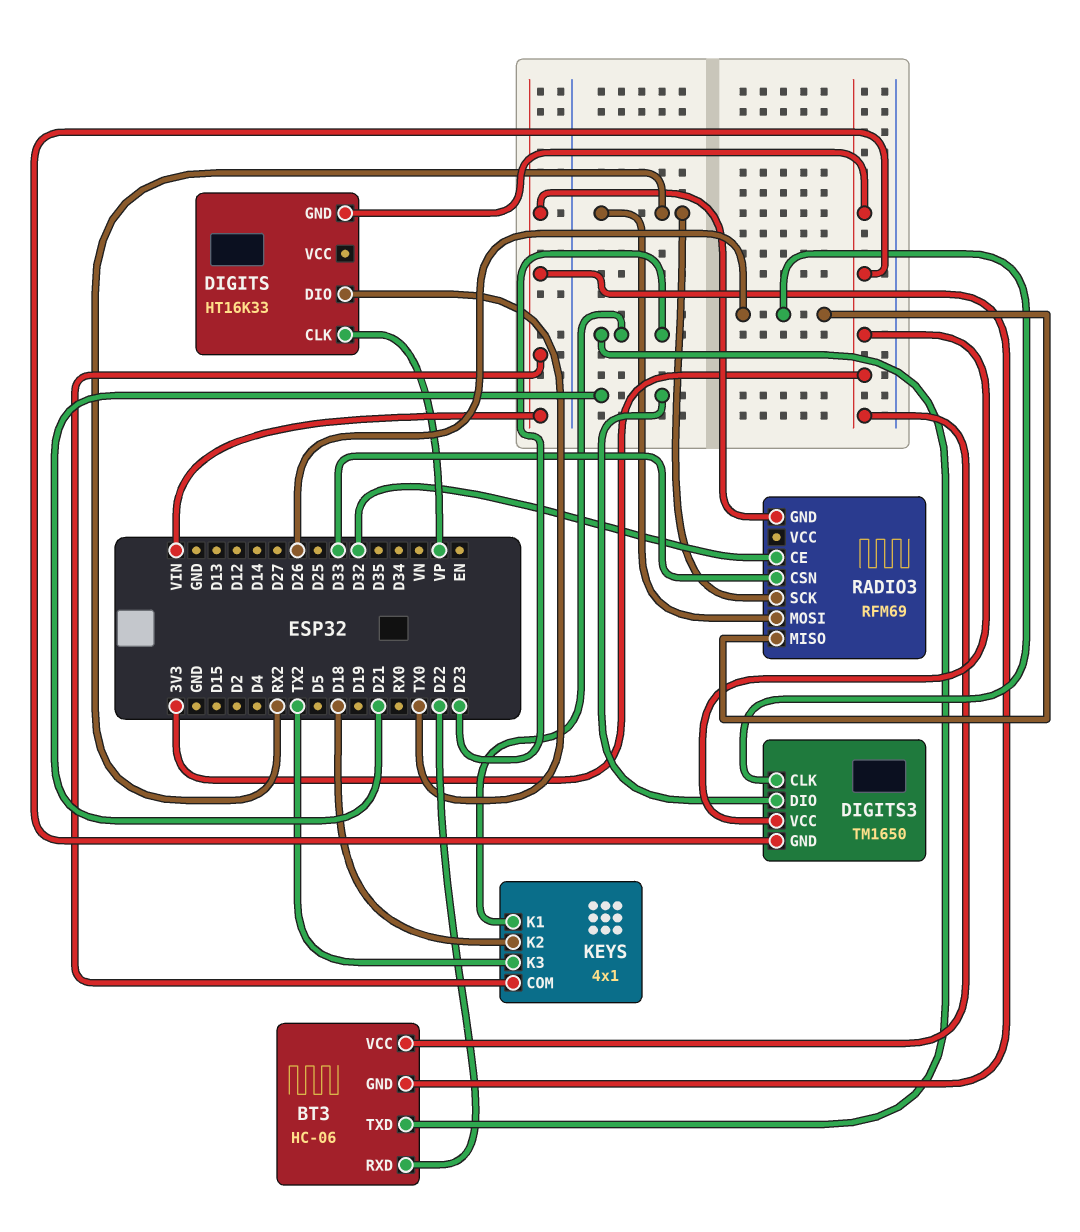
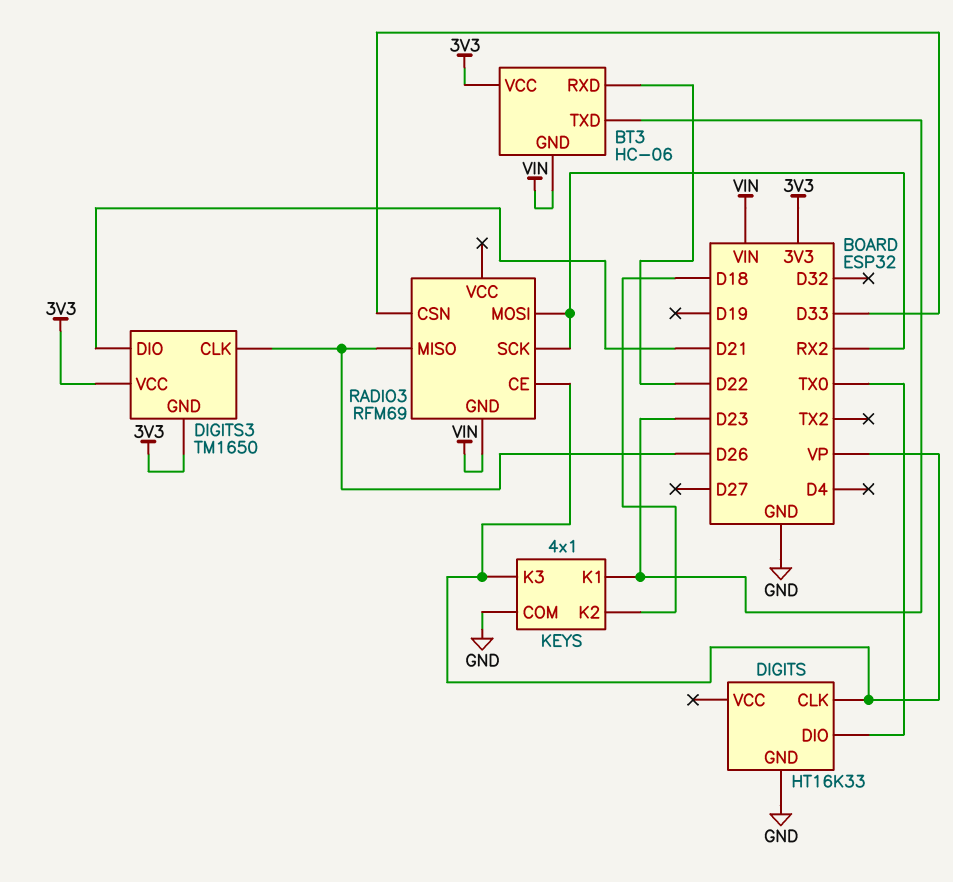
DIGITS pin GND: 3V3 -> GND
KEYS pin COM: VIN -> GND
KEYS pin K3: TX2 -> VP
RADIO3 pin CE: D32 -> VP

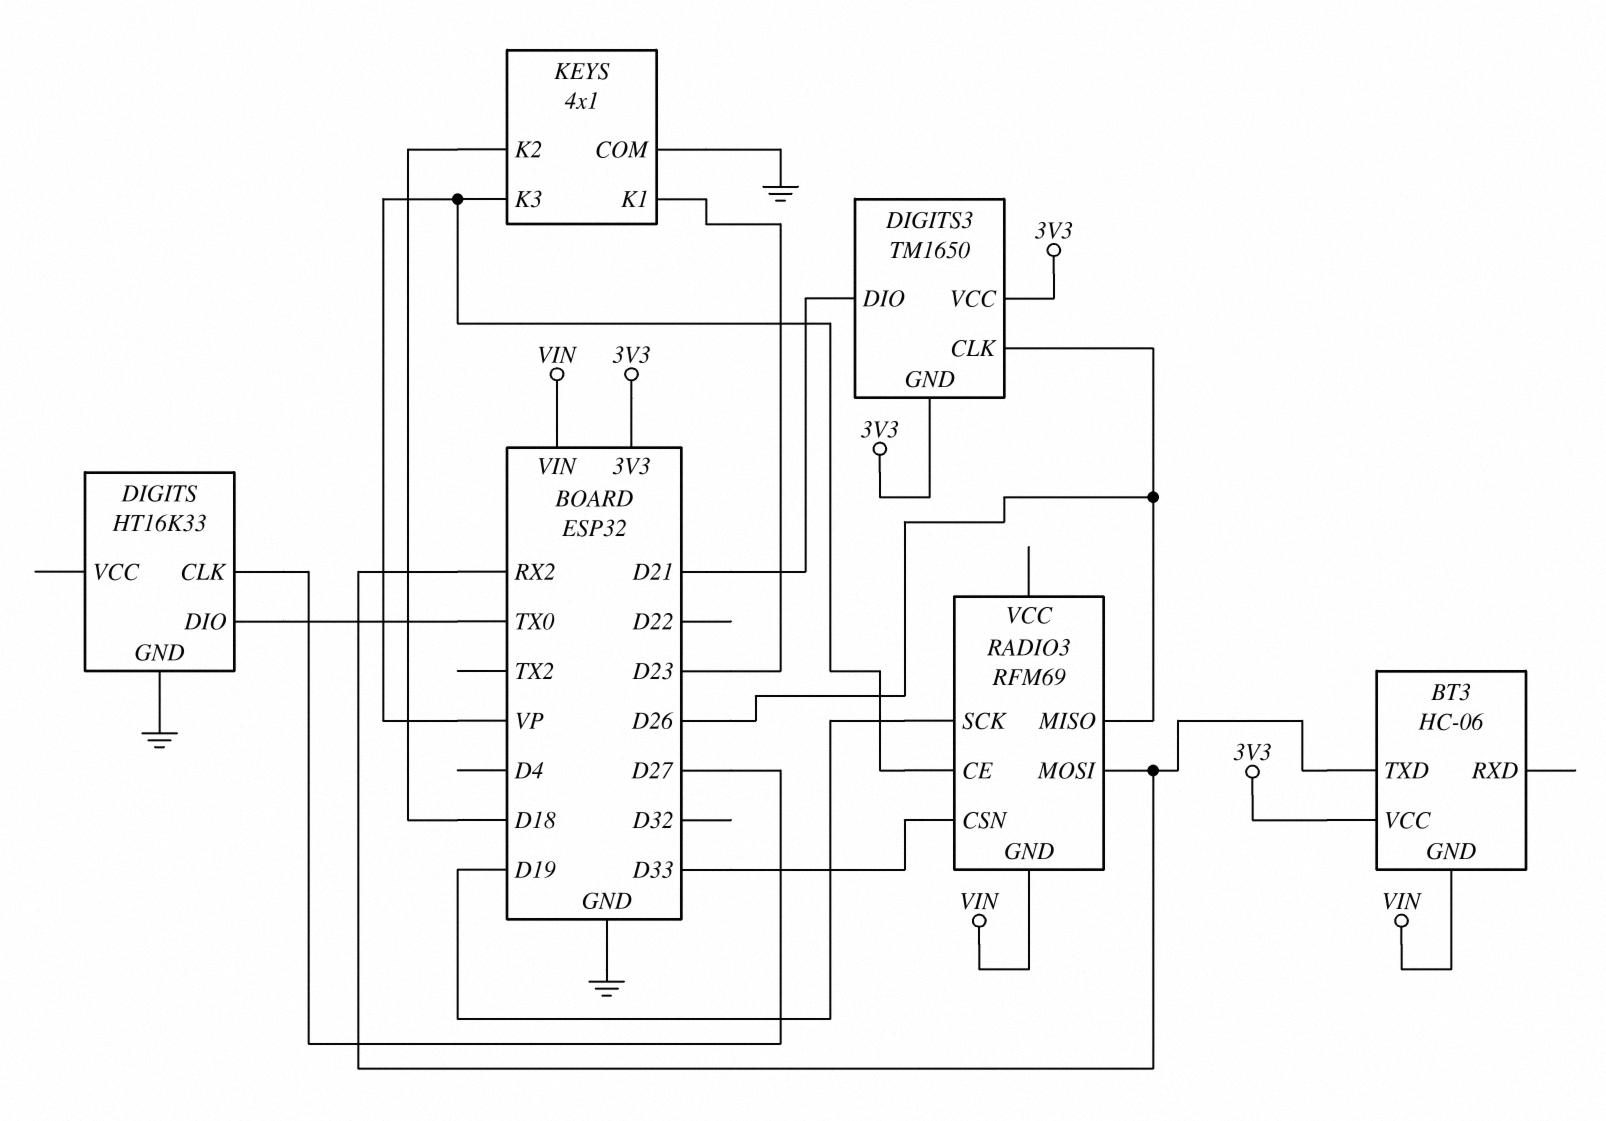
BT3 pin RXD: D22 -> none
BT3 pin TXD: D23 -> RX2
DIGITS pin CLK: VP -> D27
RADIO3 pin SCK: RX2 -> D19

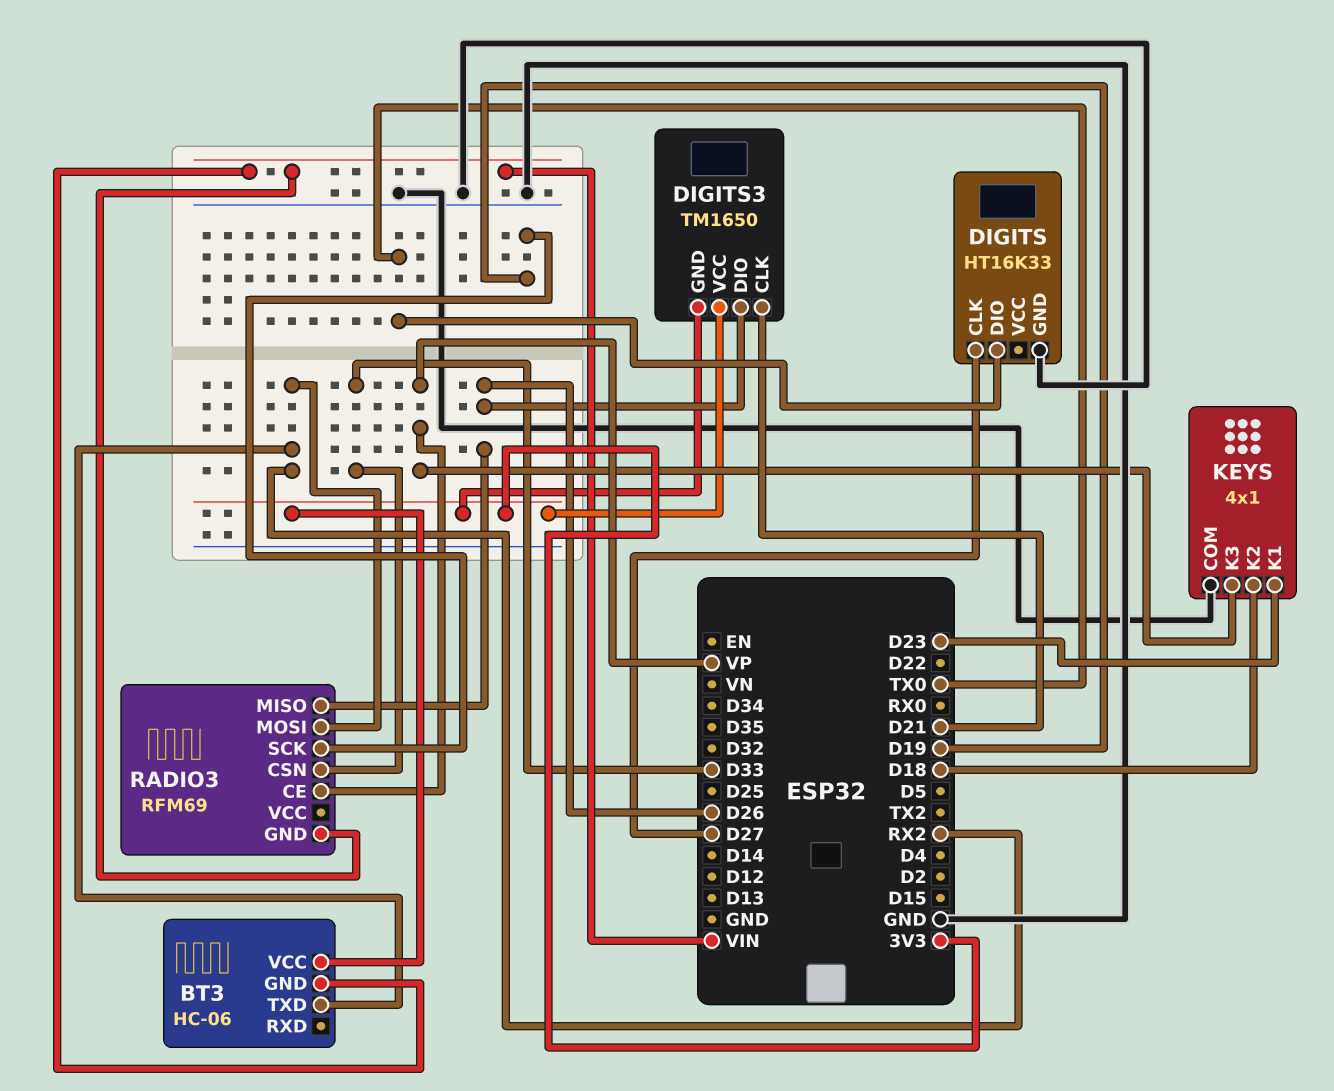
DIGITS3 pin CLK: D26 -> D21
DIGITS3 pin DIO: D21 -> D26

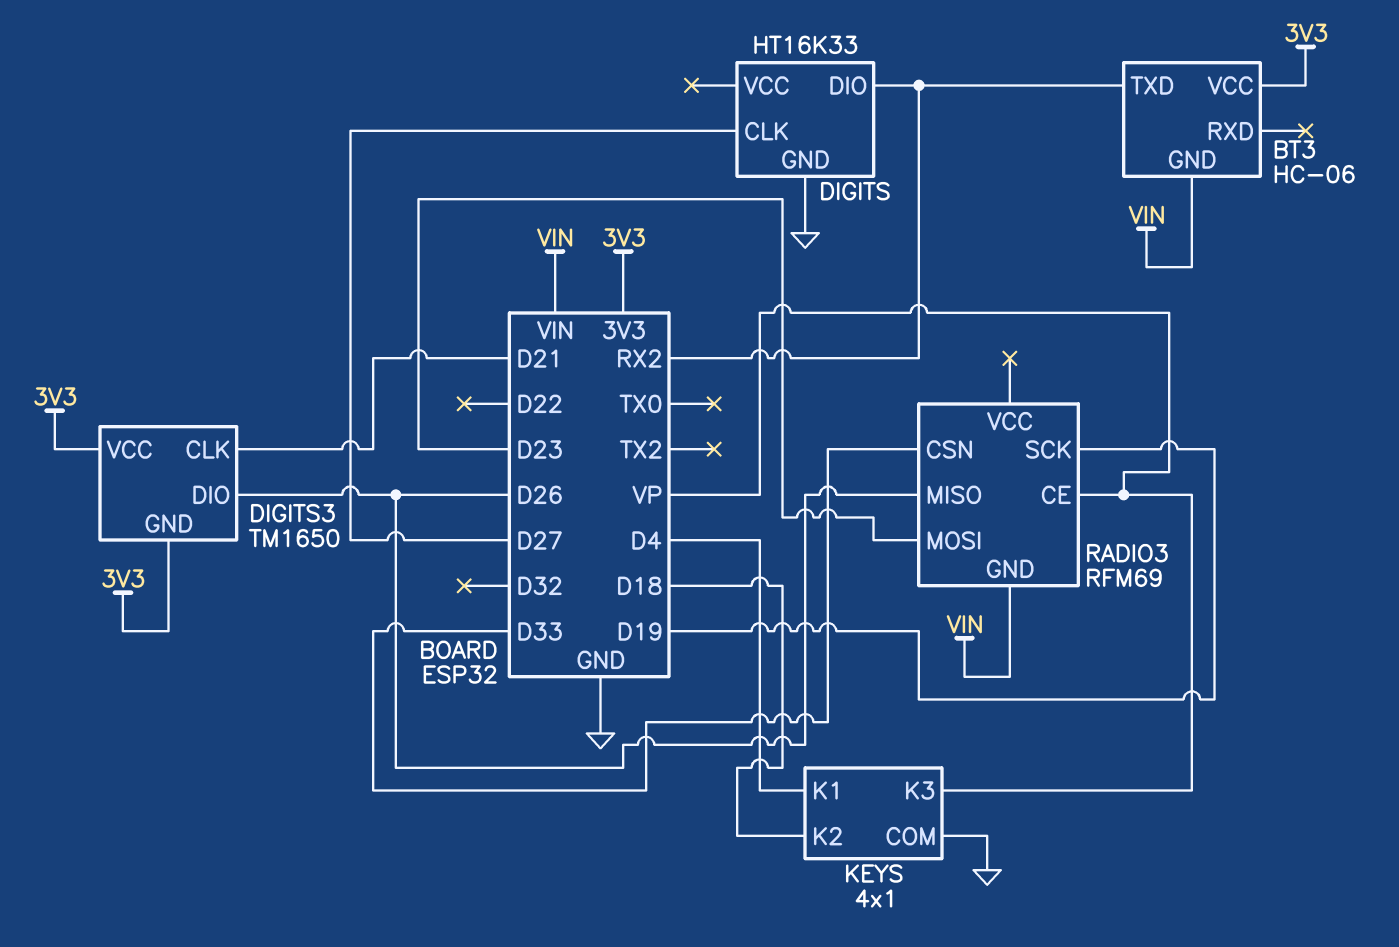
DIGITS pin DIO: TX0 -> RX2
KEYS pin K1: D23 -> D4
RADIO3 pin MOSI: RX2 -> D23

